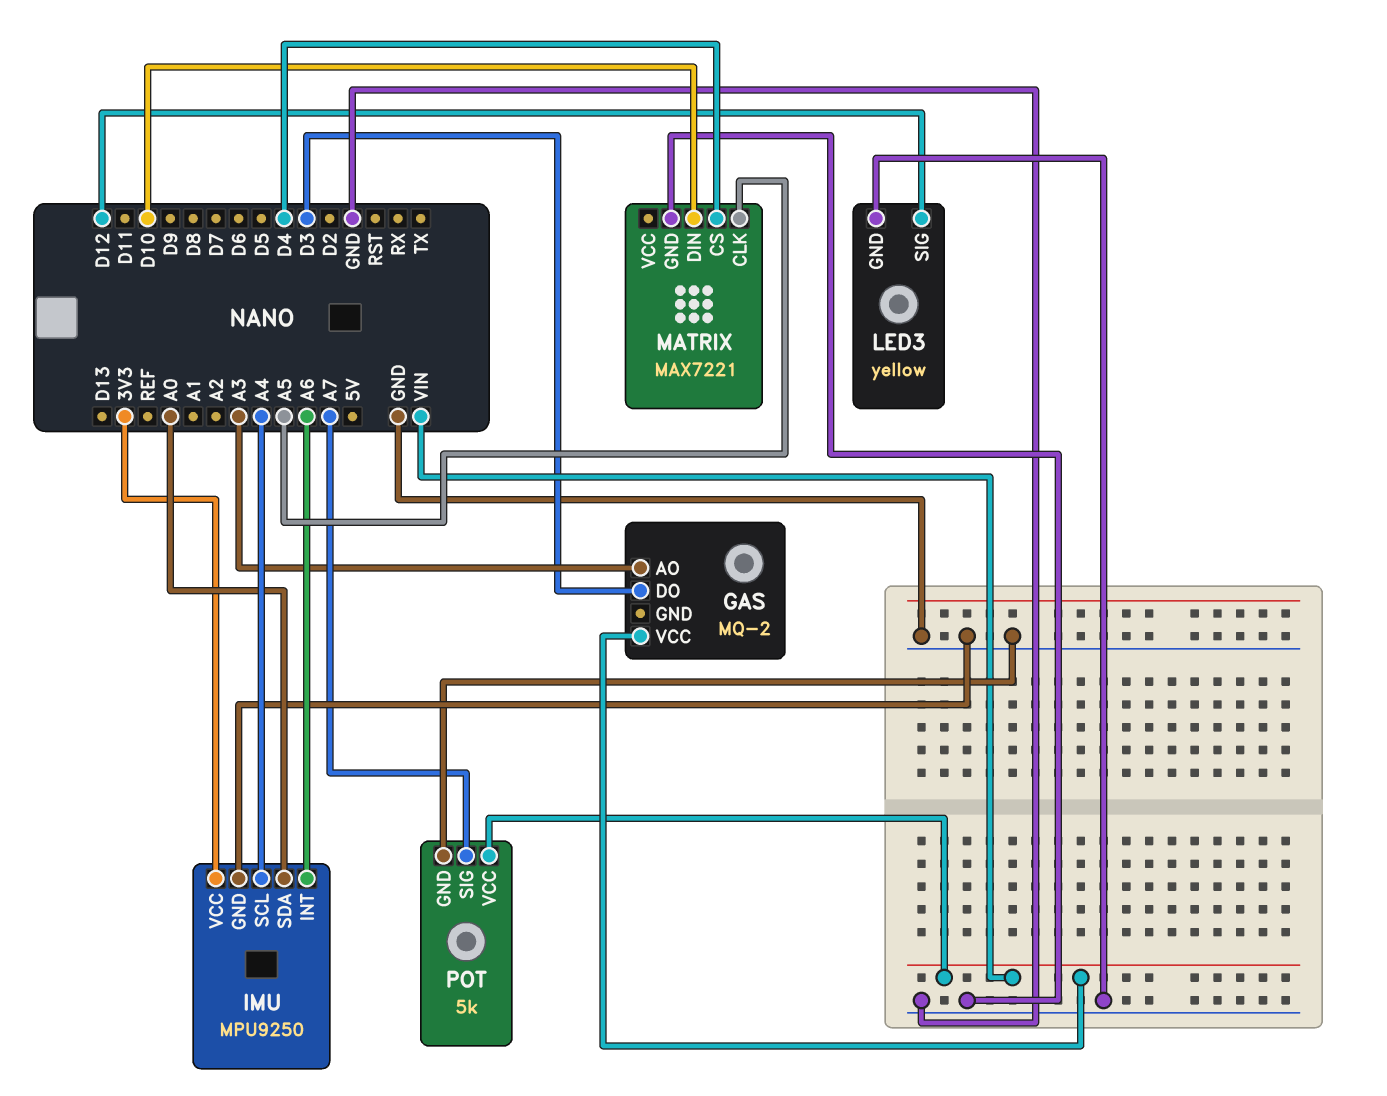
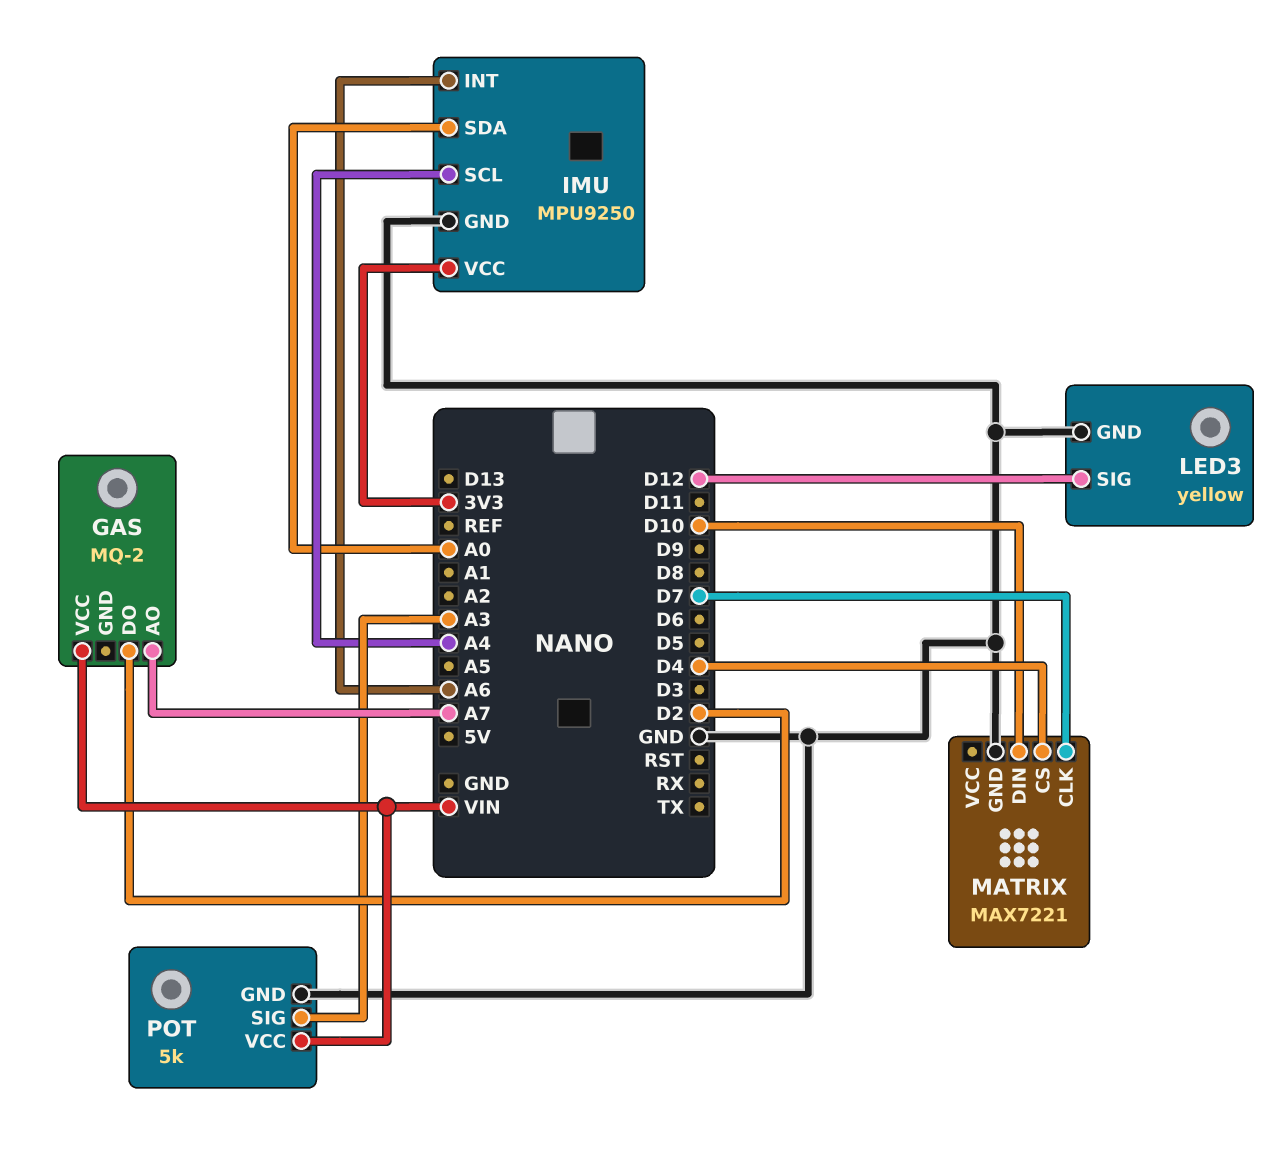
GAS pin AO: A3 -> A7
GAS pin DO: D3 -> D2
MATRIX pin CLK: A5 -> D7
POT pin SIG: A7 -> A3

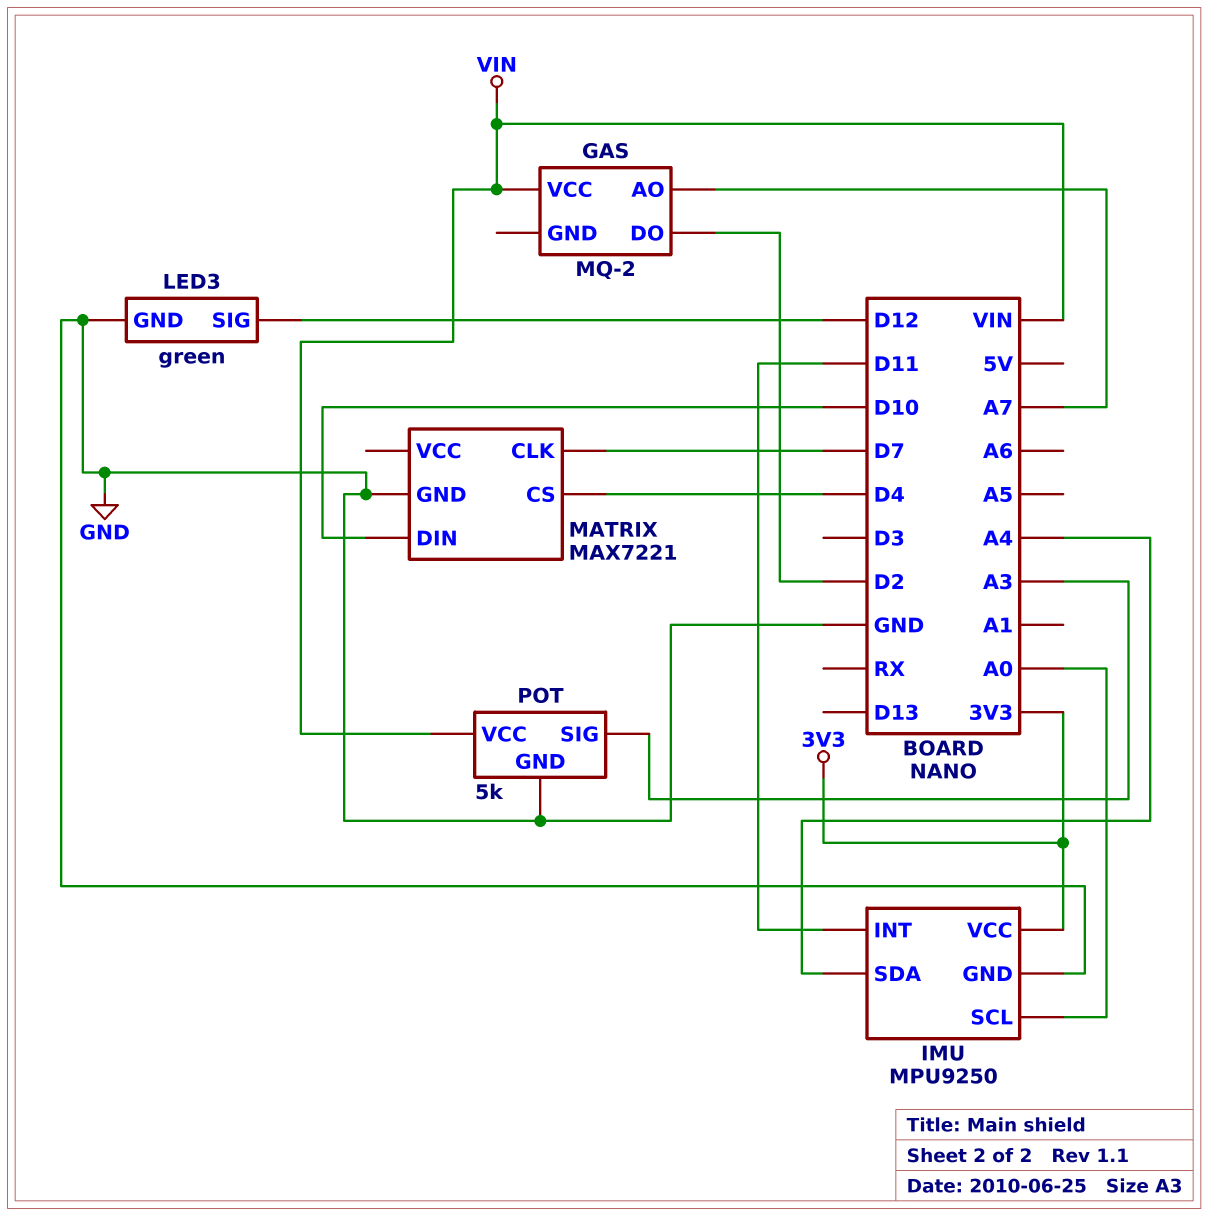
IMU pin INT: A6 -> D11
IMU pin SCL: A4 -> A0
IMU pin SDA: A0 -> A4
LED3: yellow -> green

